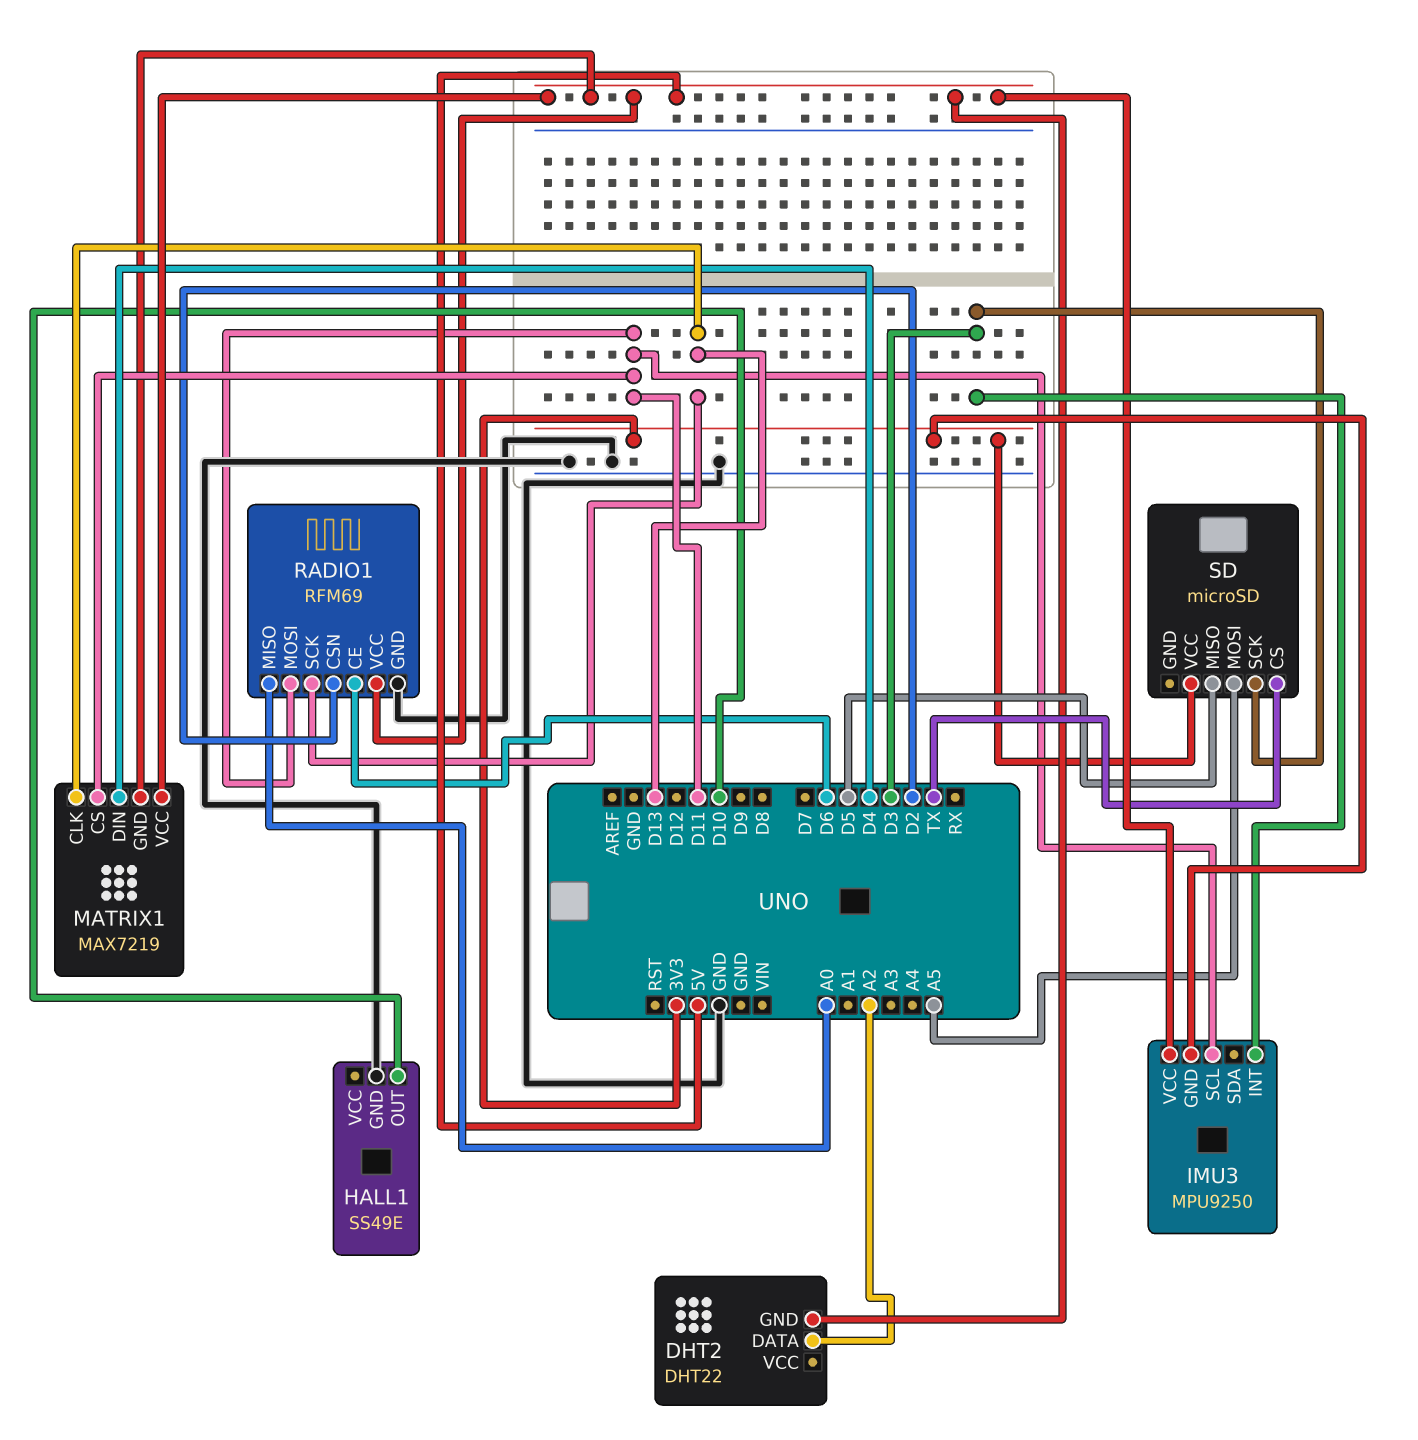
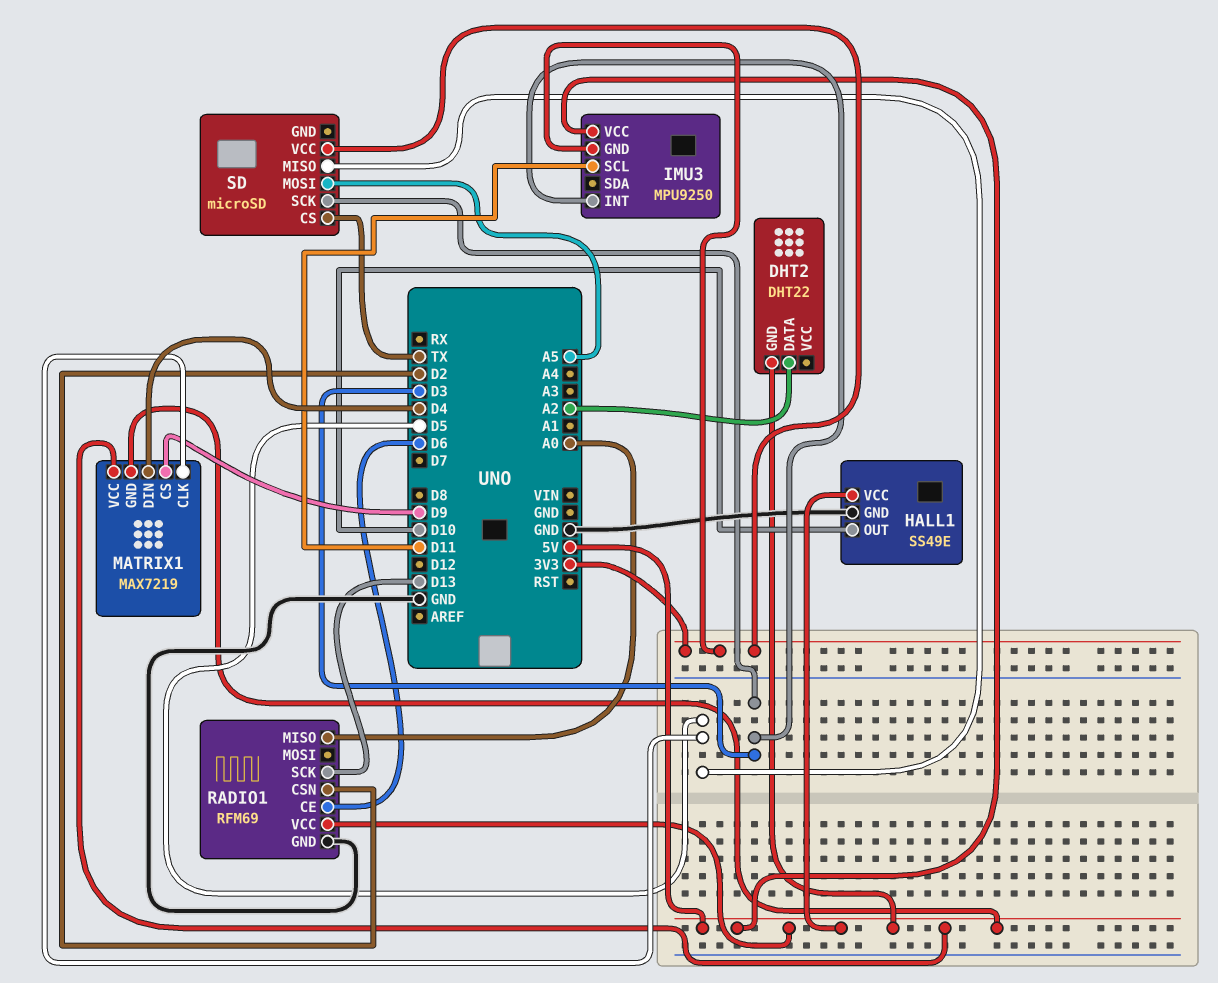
HALL1 pin VCC: none -> 5V
MATRIX1 pin CLK: D13 -> D5
MATRIX1 pin CS: D11 -> D9
RADIO1 pin MOSI: D11 -> none

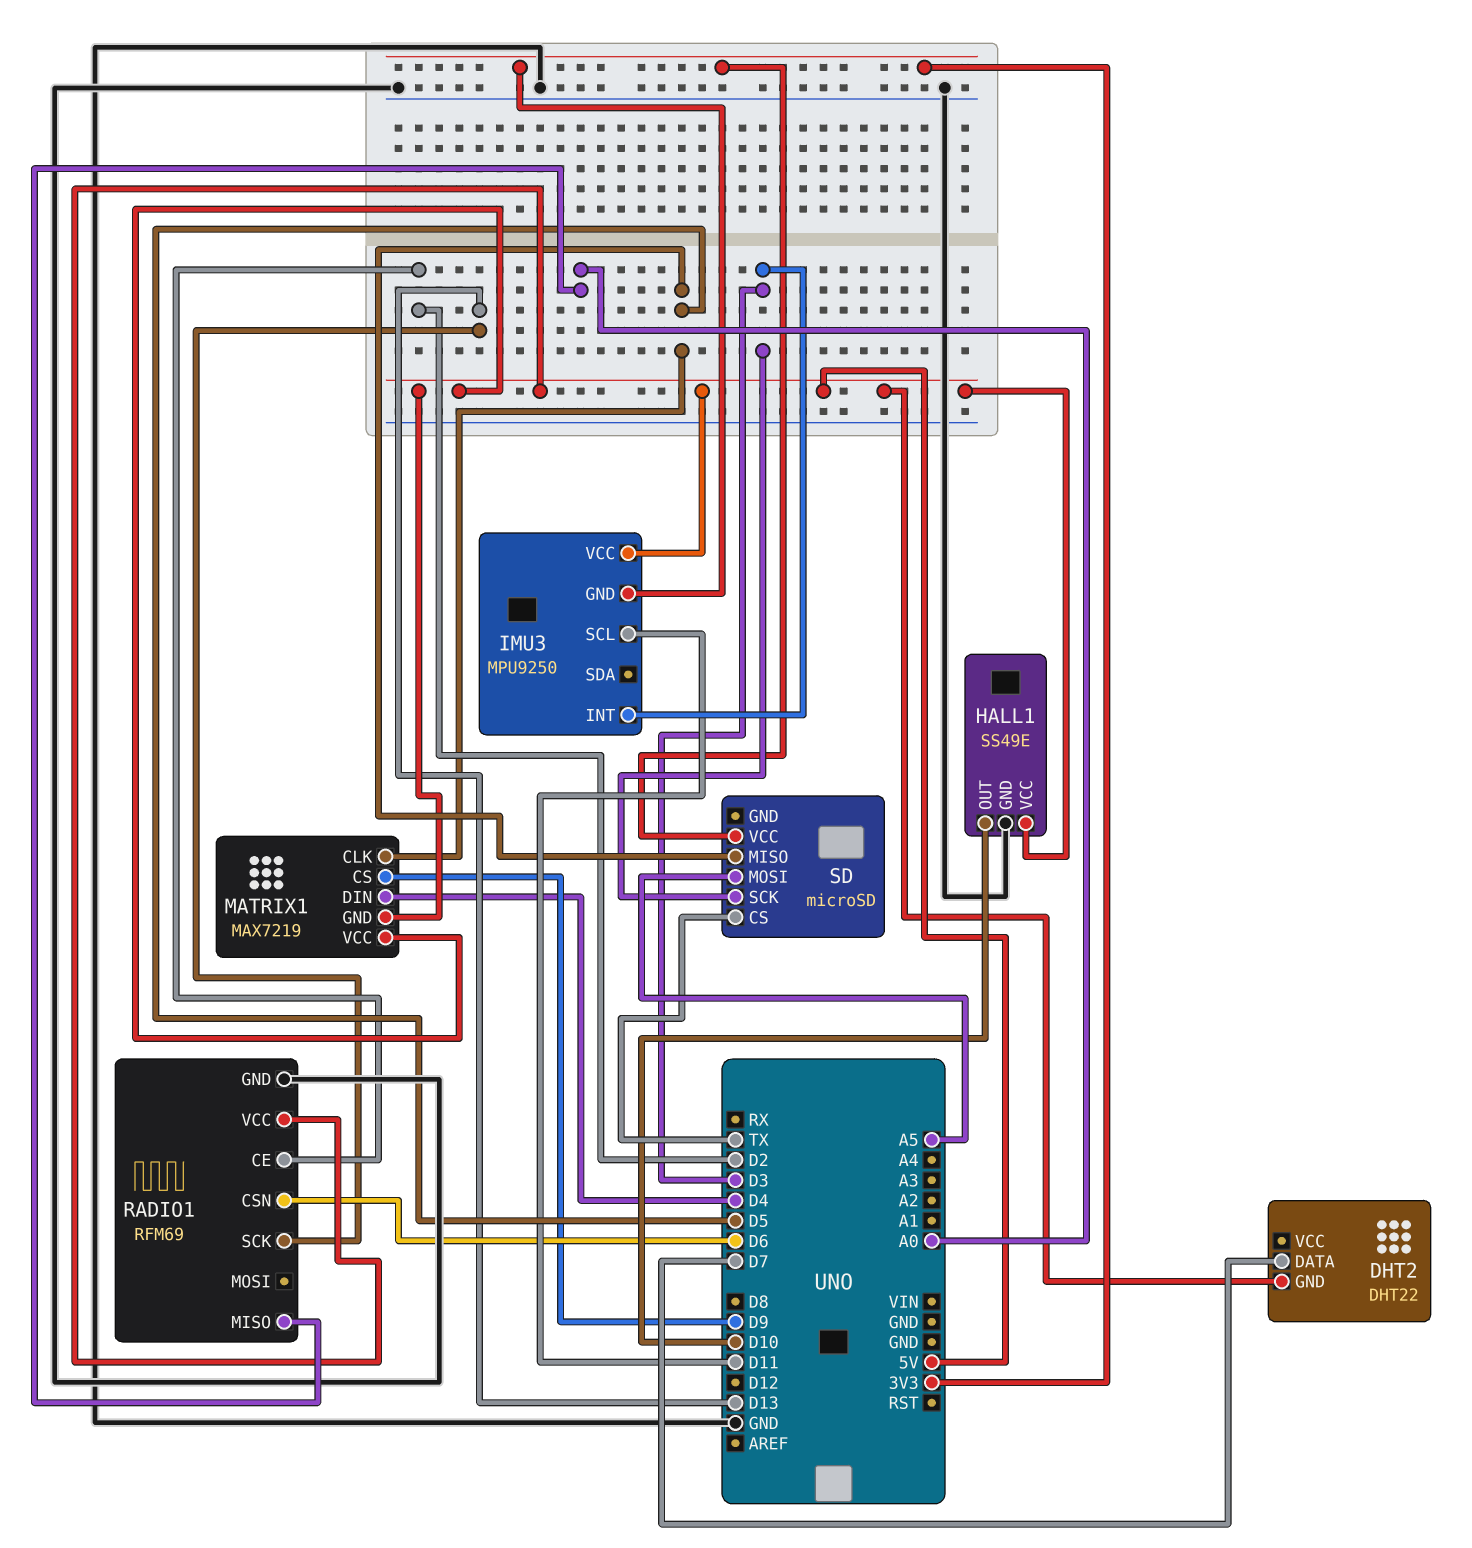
DHT2 pin DATA: A2 -> D7
RADIO1 pin CE: D6 -> D2
RADIO1 pin CSN: D2 -> D6

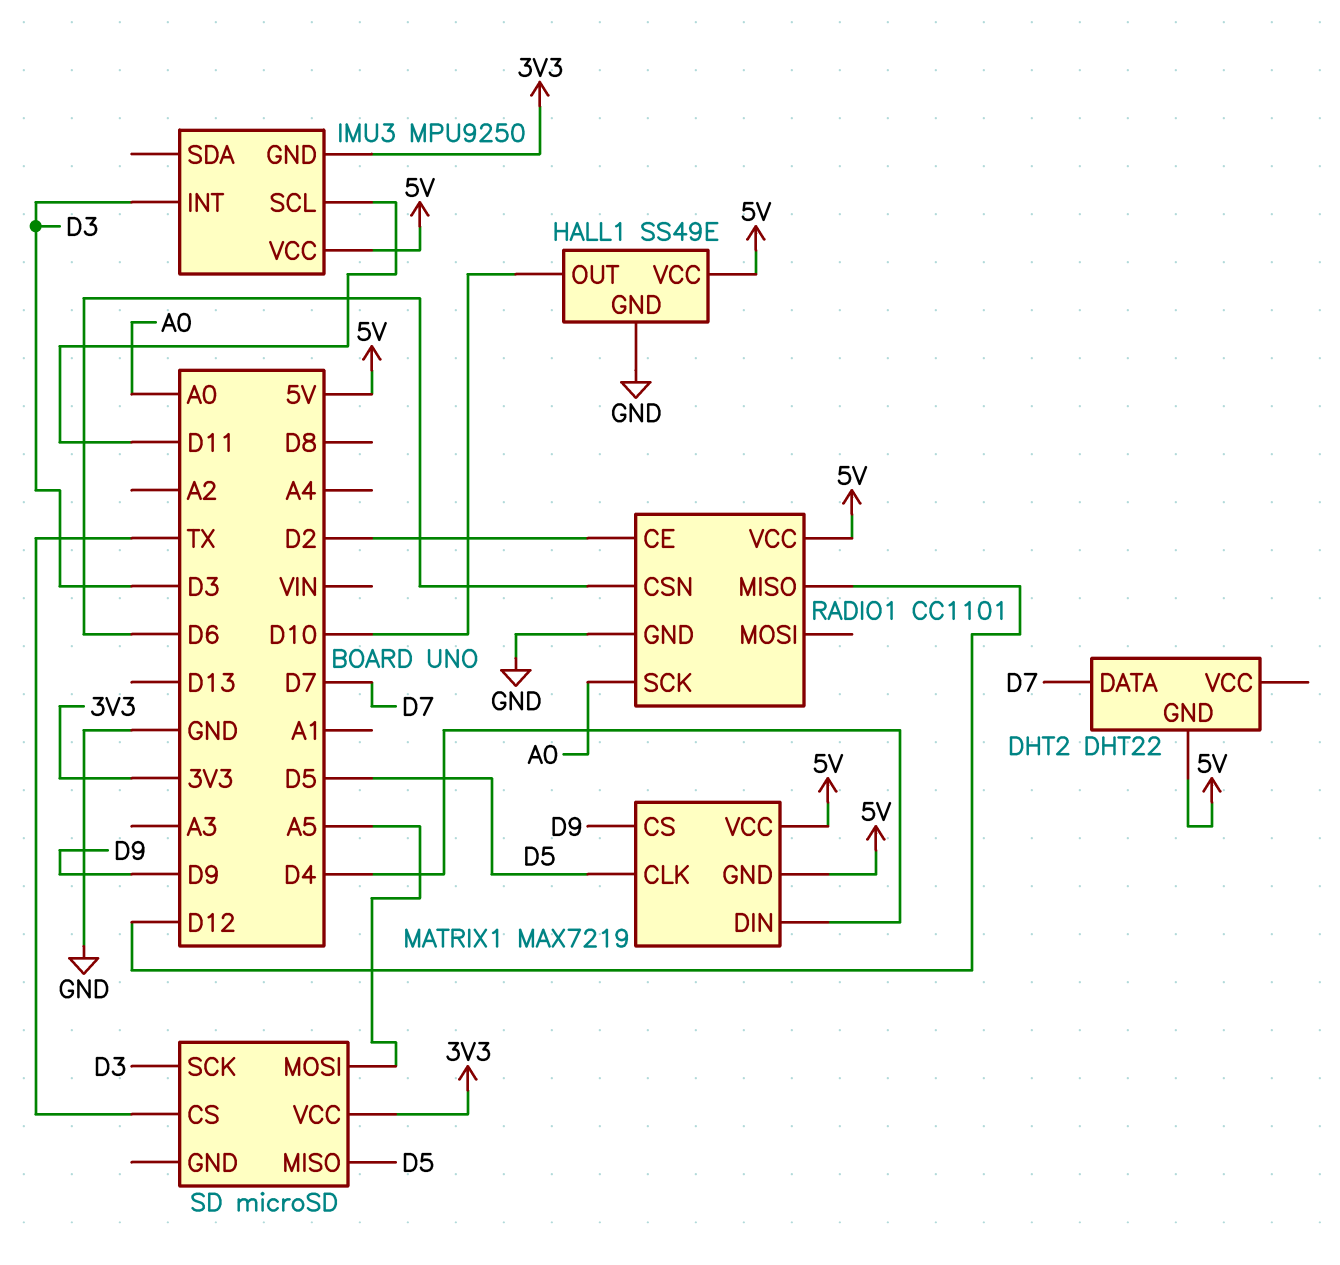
RADIO1: RFM69 -> CC1101
RADIO1 pin MISO: A0 -> D12
RADIO1 pin SCK: D13 -> A0

